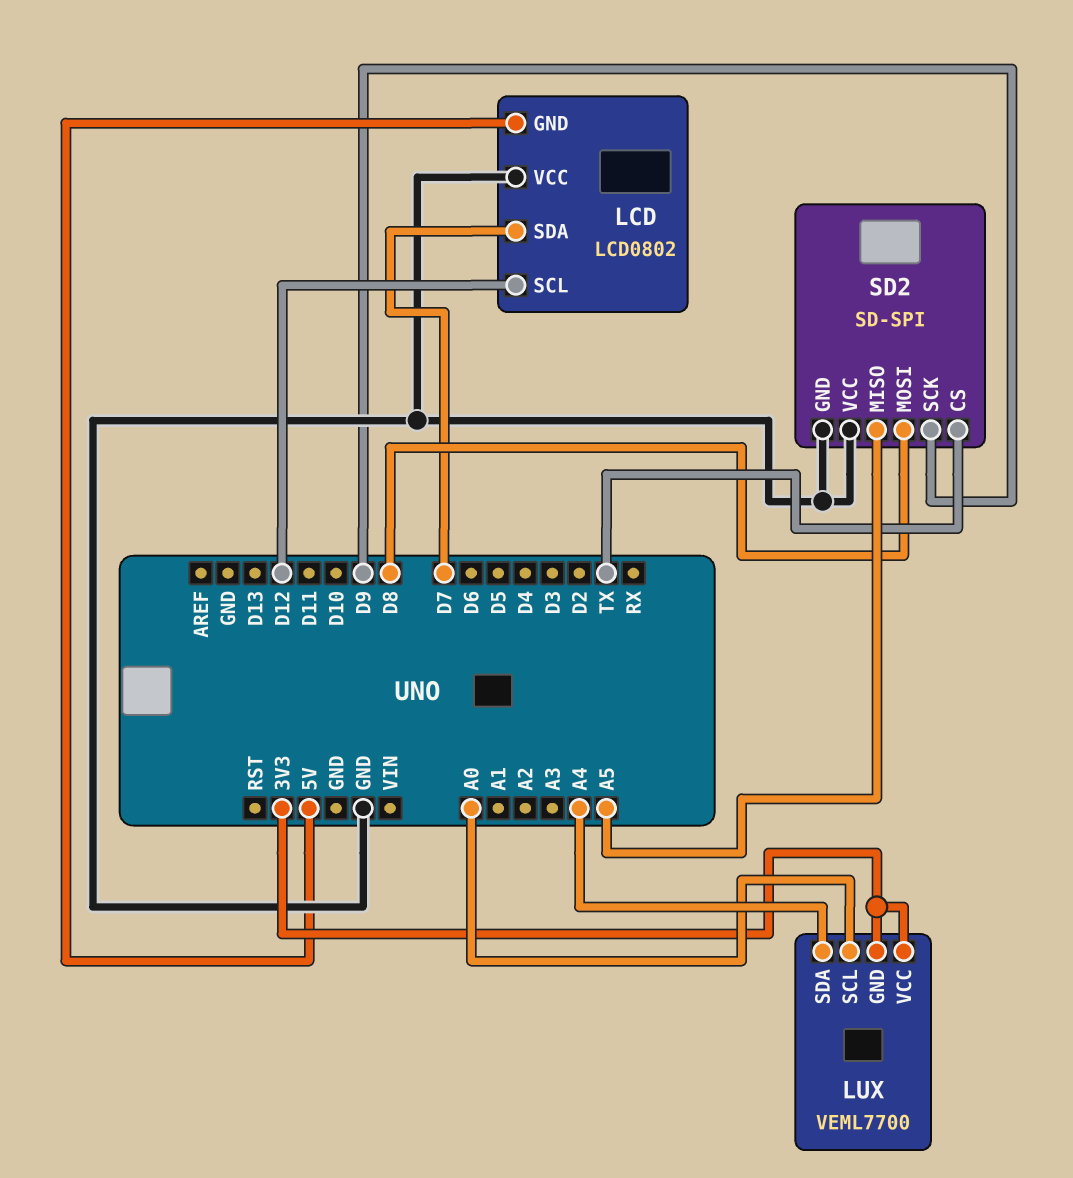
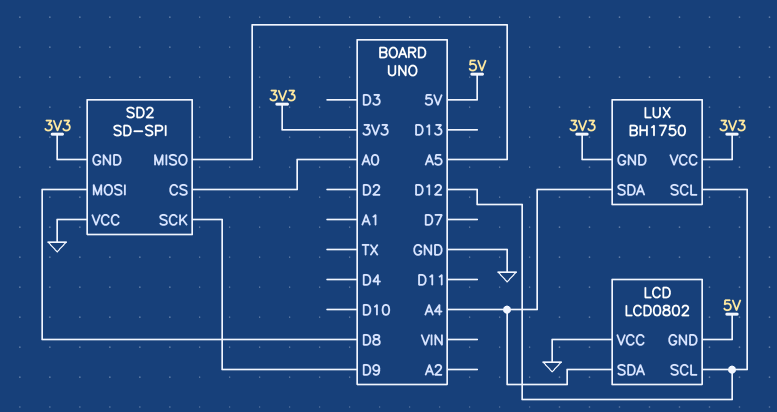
LCD pin SDA: D7 -> A4
LUX: VEML7700 -> BH1750
LUX pin SCL: A0 -> D12
SD2 pin CS: TX -> A0
SD2 pin GND: GND -> 3V3

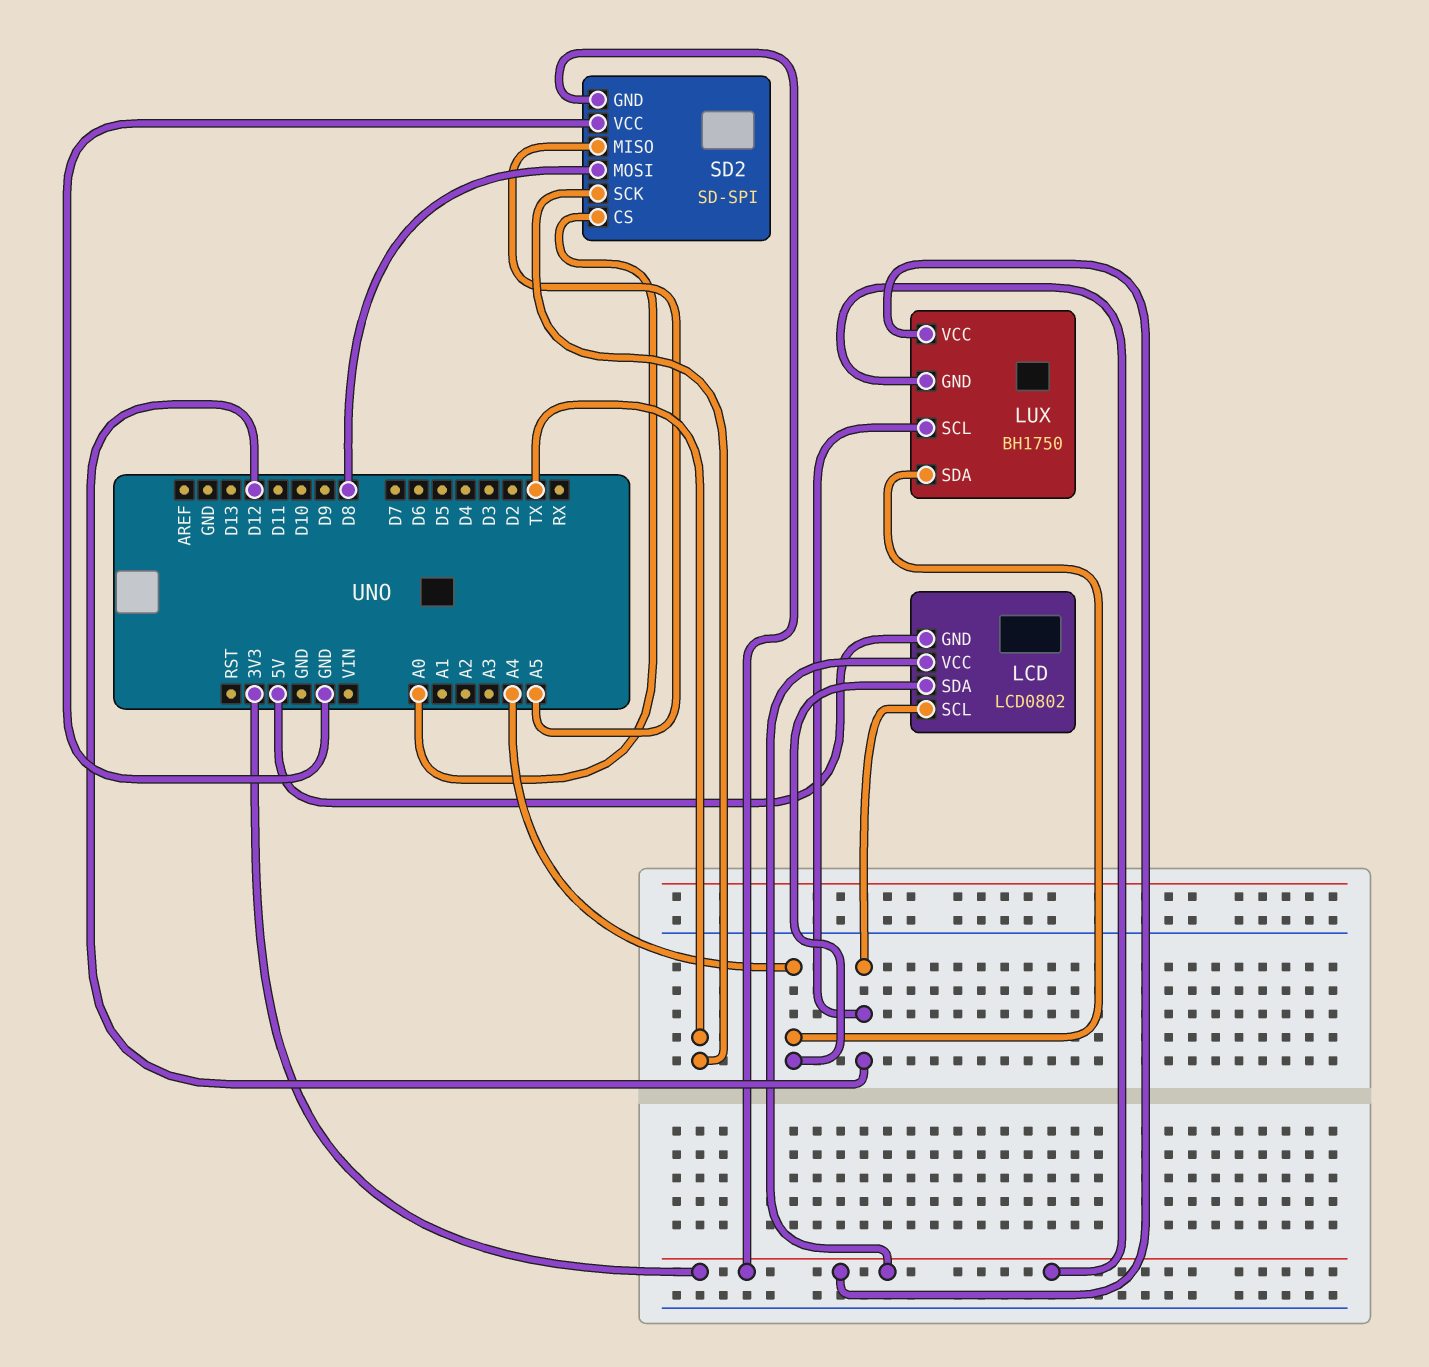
LCD pin VCC: GND -> 3V3
SD2 pin SCK: D9 -> TX

